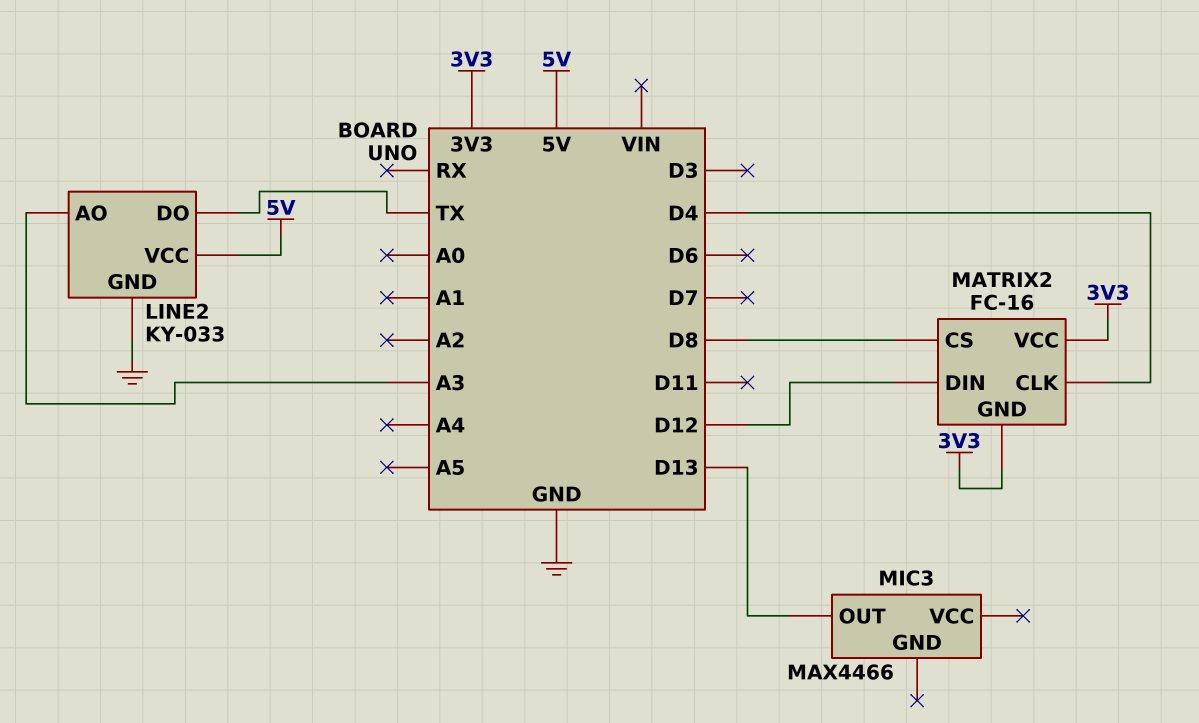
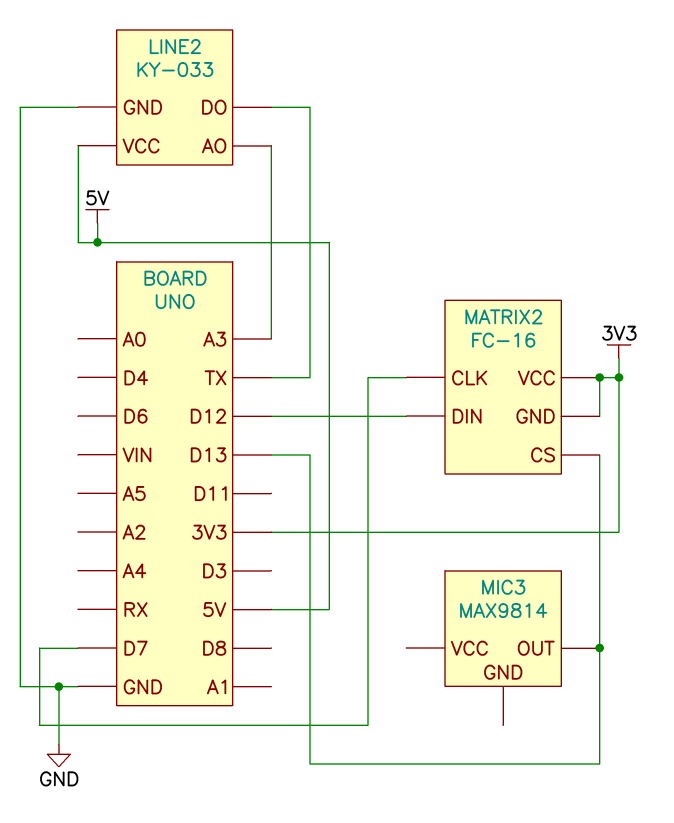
MATRIX2 pin CLK: D4 -> D7
MATRIX2 pin CS: D8 -> D13
MIC3: MAX4466 -> MAX9814

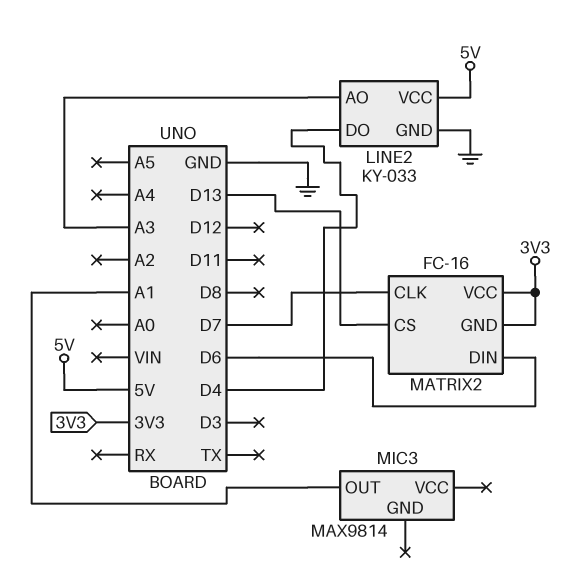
LINE2 pin DO: TX -> D4
MATRIX2 pin DIN: D12 -> D6
MIC3 pin OUT: D13 -> A1

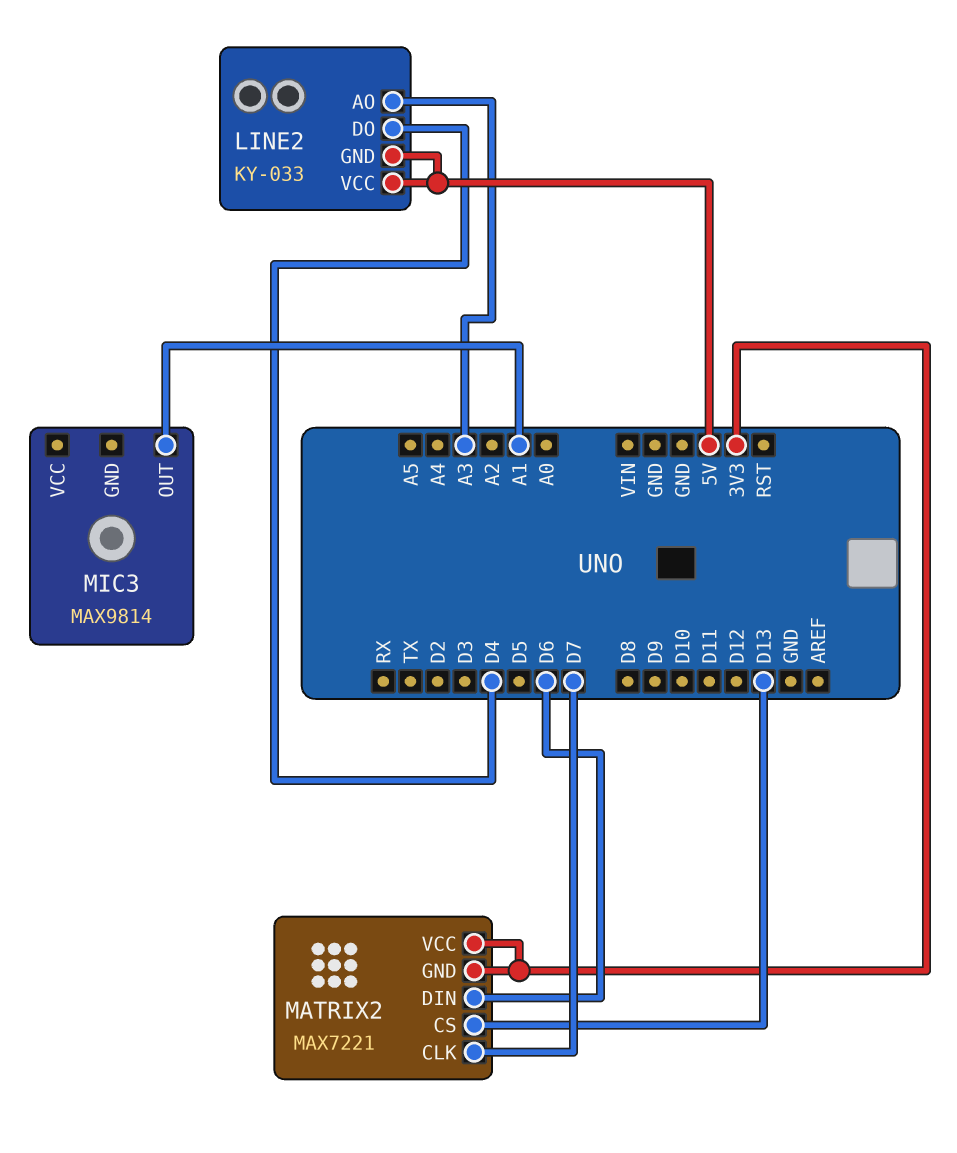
LINE2 pin GND: GND -> 5V
MATRIX2: FC-16 -> MAX7221

